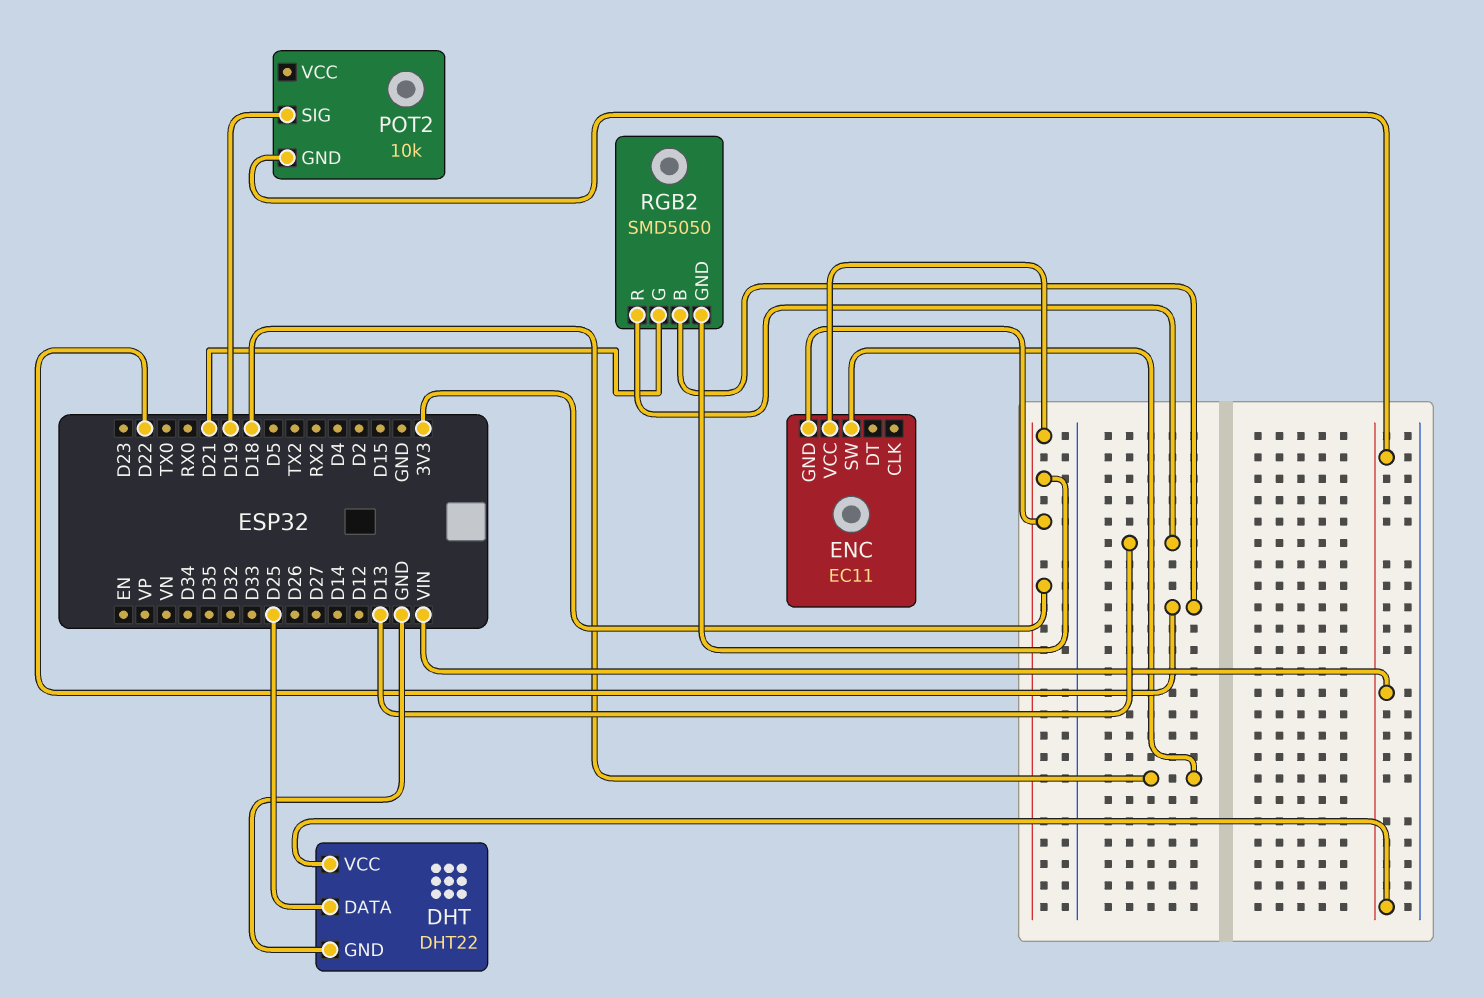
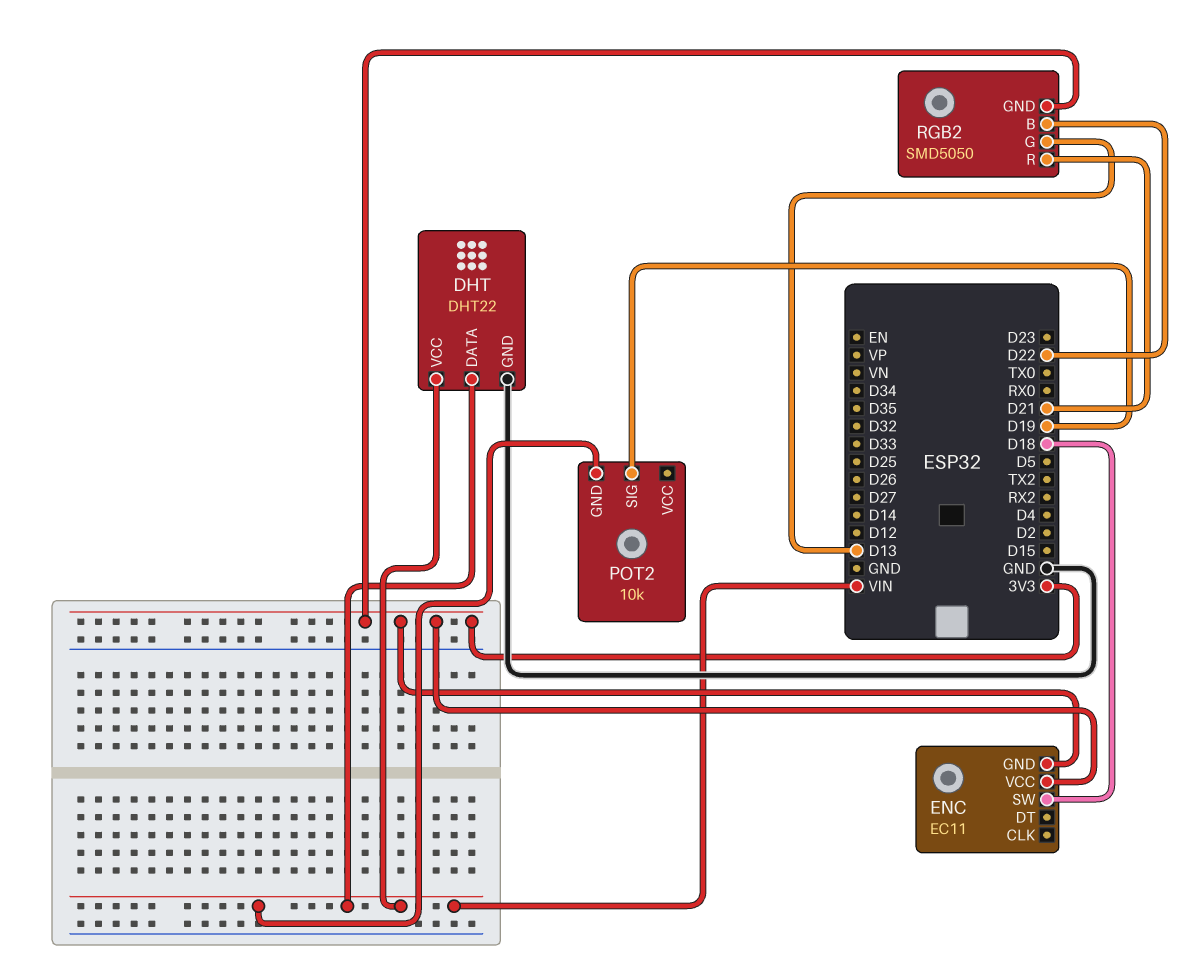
DHT pin DATA: D25 -> VIN
RGB2 pin G: D21 -> D13
RGB2 pin R: D13 -> D21

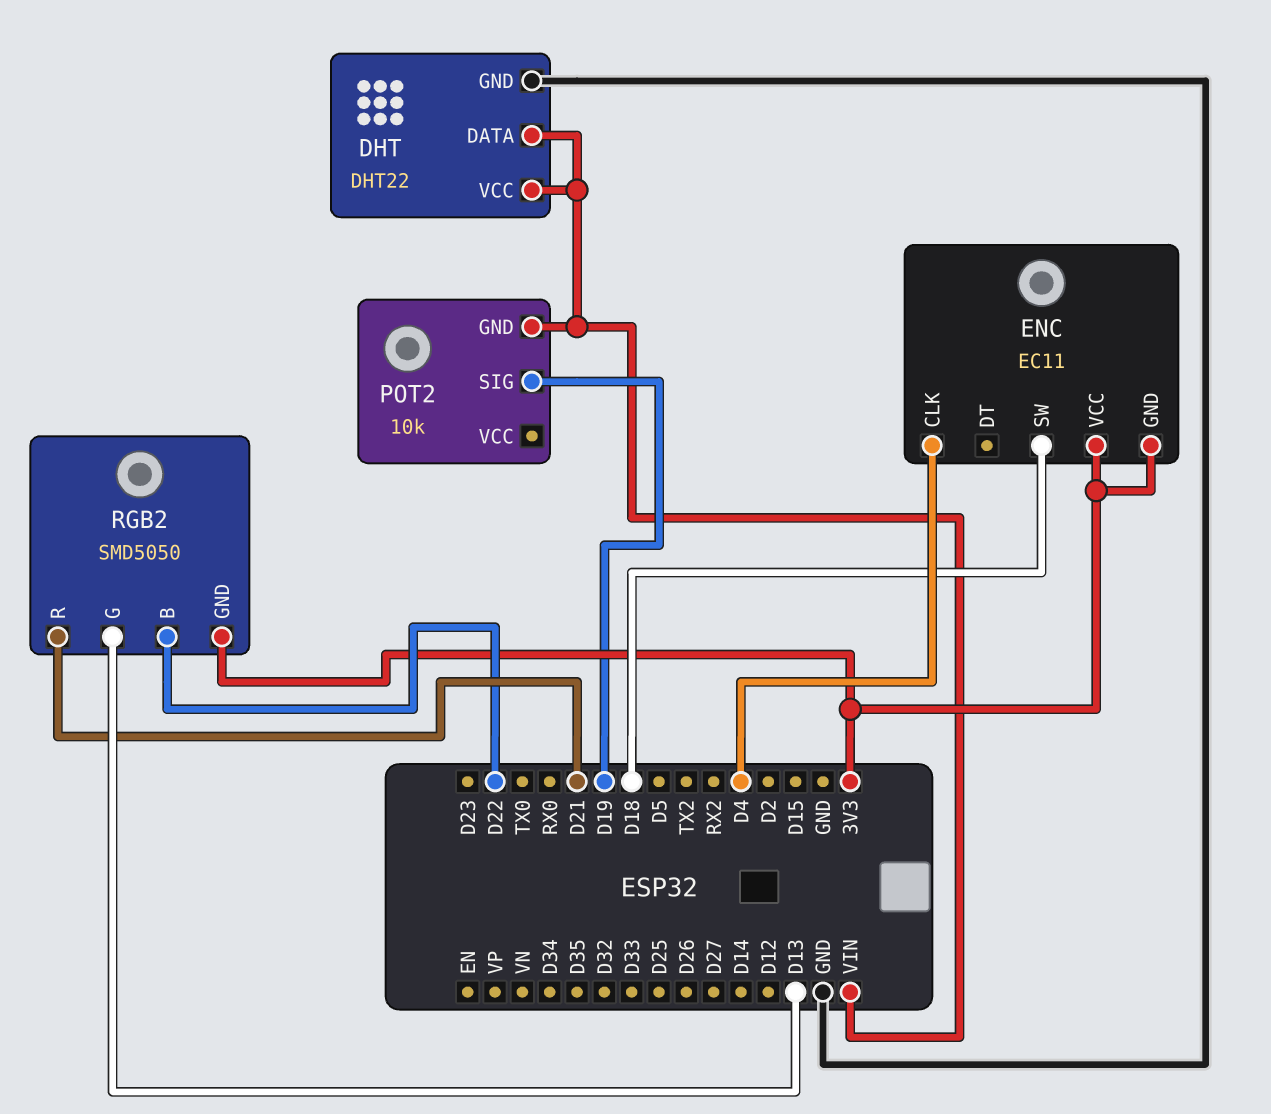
ENC pin CLK: none -> D4

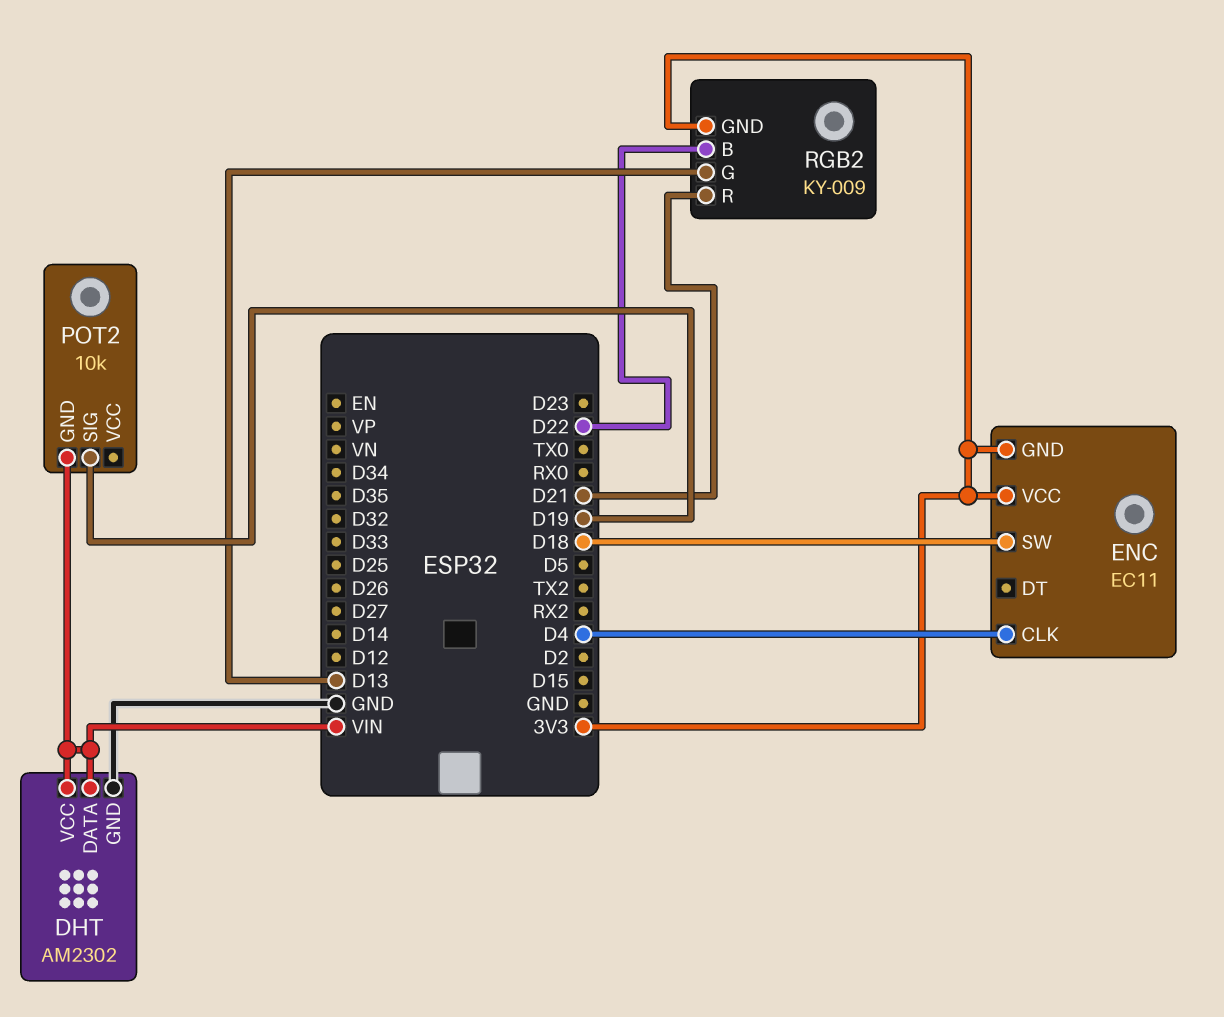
DHT: DHT22 -> AM2302
RGB2: SMD5050 -> KY-009

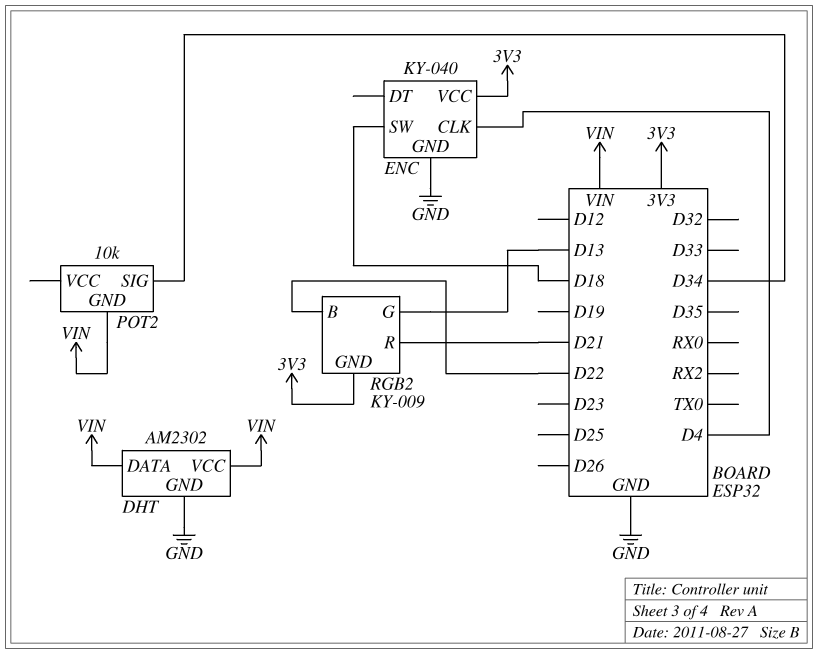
ENC: EC11 -> KY-040
ENC pin GND: 3V3 -> GND
POT2 pin SIG: D19 -> D34

